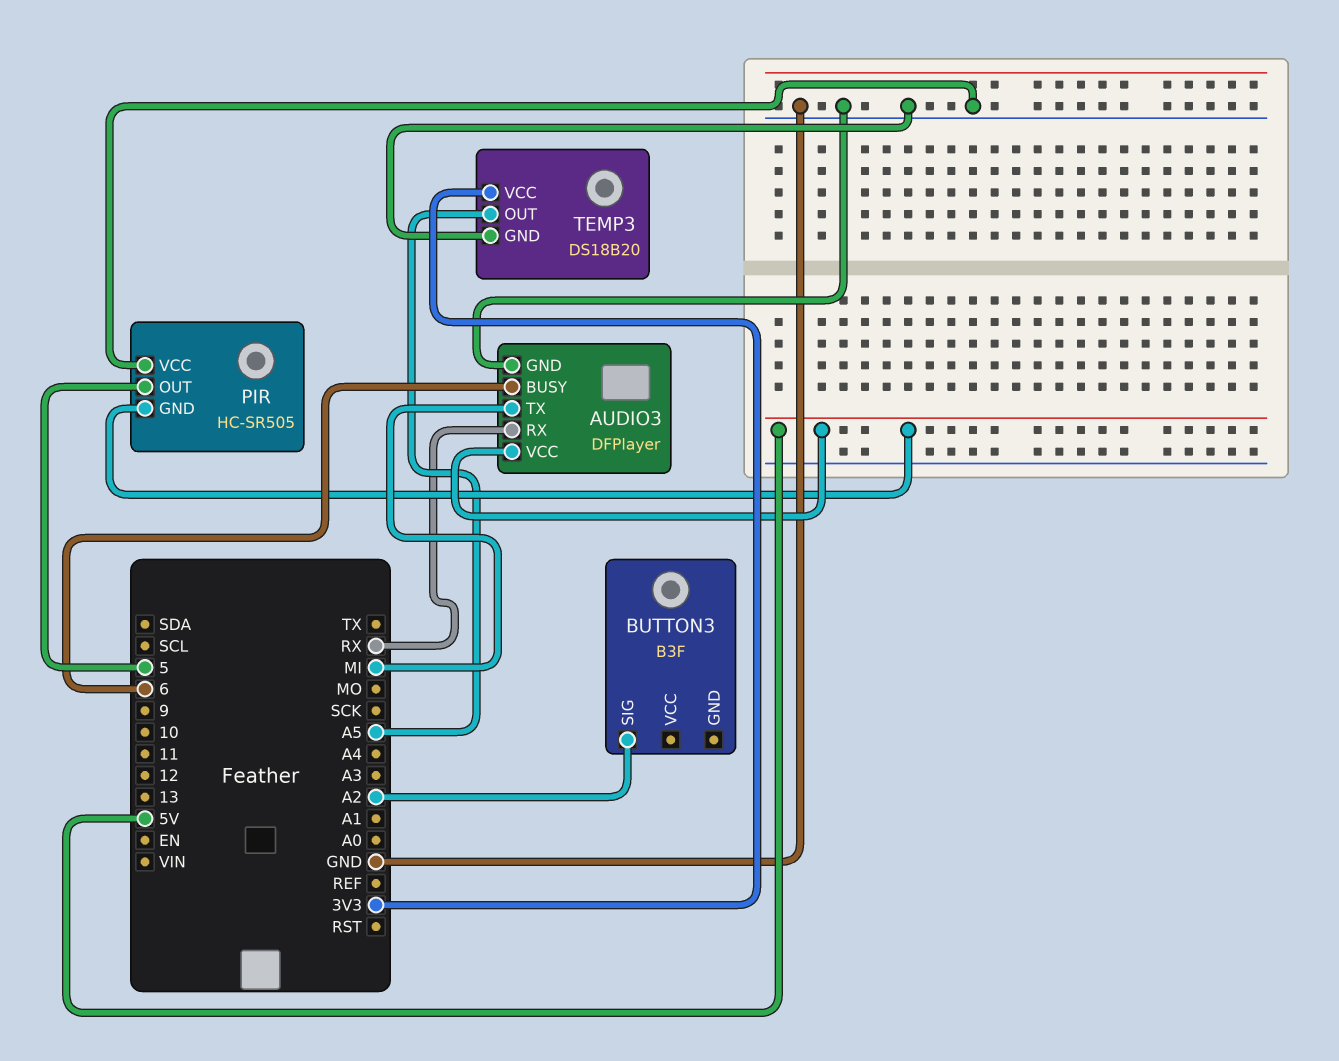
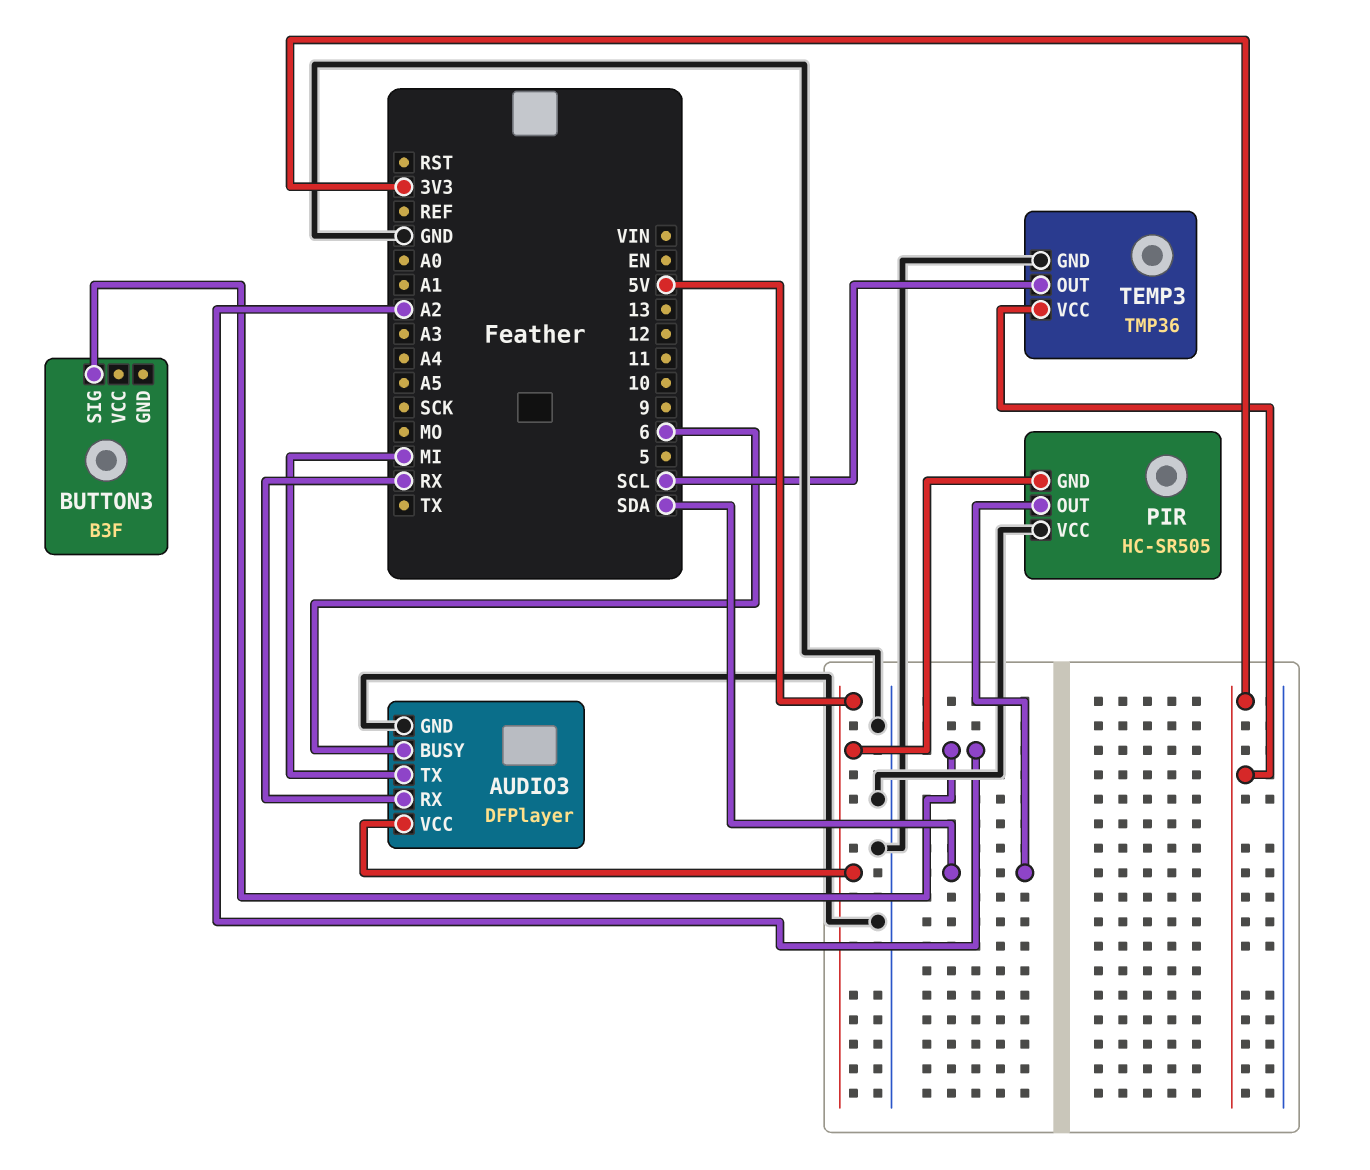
PIR pin OUT: 5 -> SDA
TEMP3: DS18B20 -> TMP36
TEMP3 pin OUT: A5 -> SCL

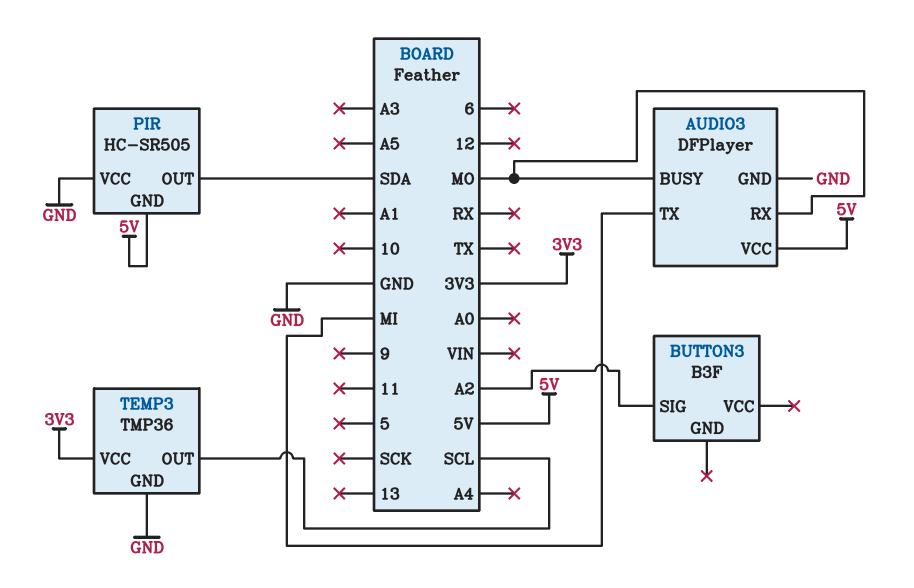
AUDIO3 pin BUSY: 6 -> MO
AUDIO3 pin RX: RX -> MO

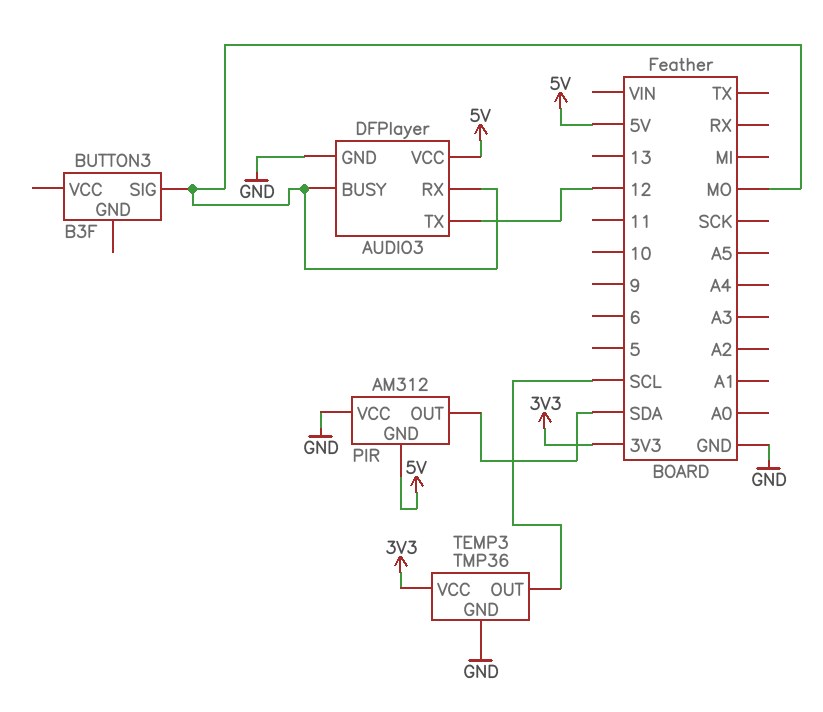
AUDIO3 pin TX: MI -> 12
BUTTON3 pin SIG: A2 -> MO
PIR: HC-SR505 -> AM312

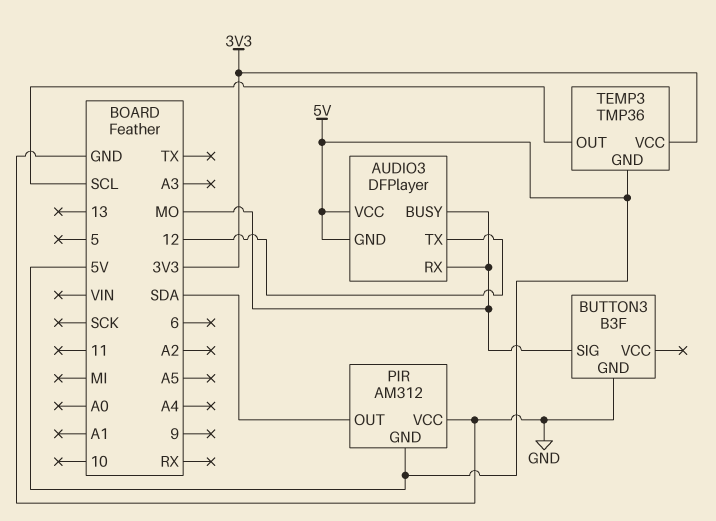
AUDIO3 pin GND: GND -> 5V
BUTTON3 pin GND: none -> GND
TEMP3 pin GND: GND -> 5V

